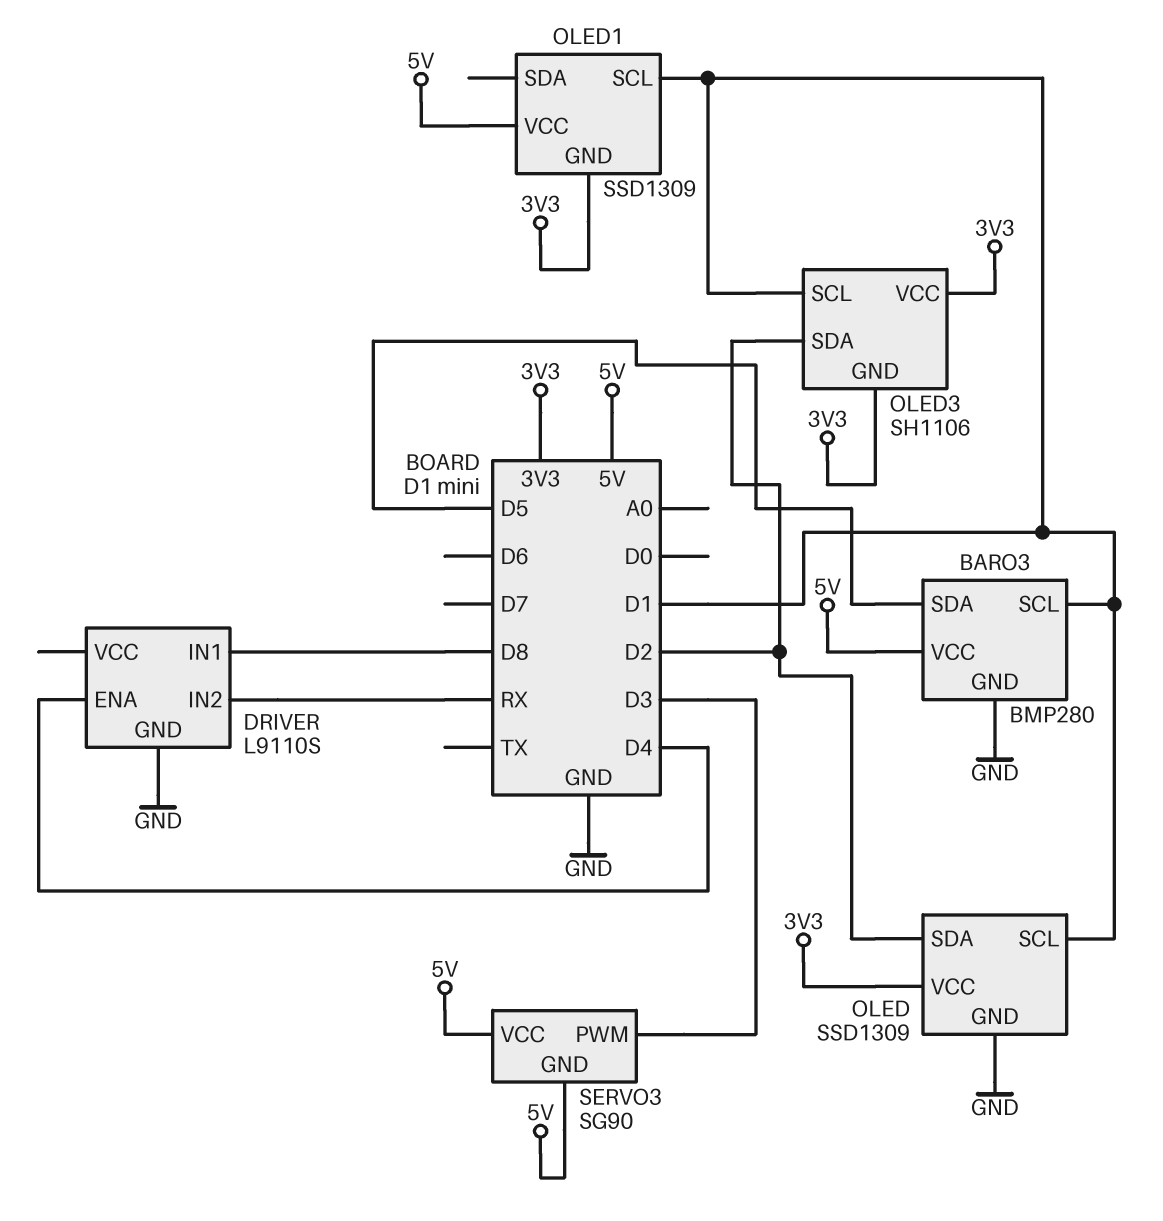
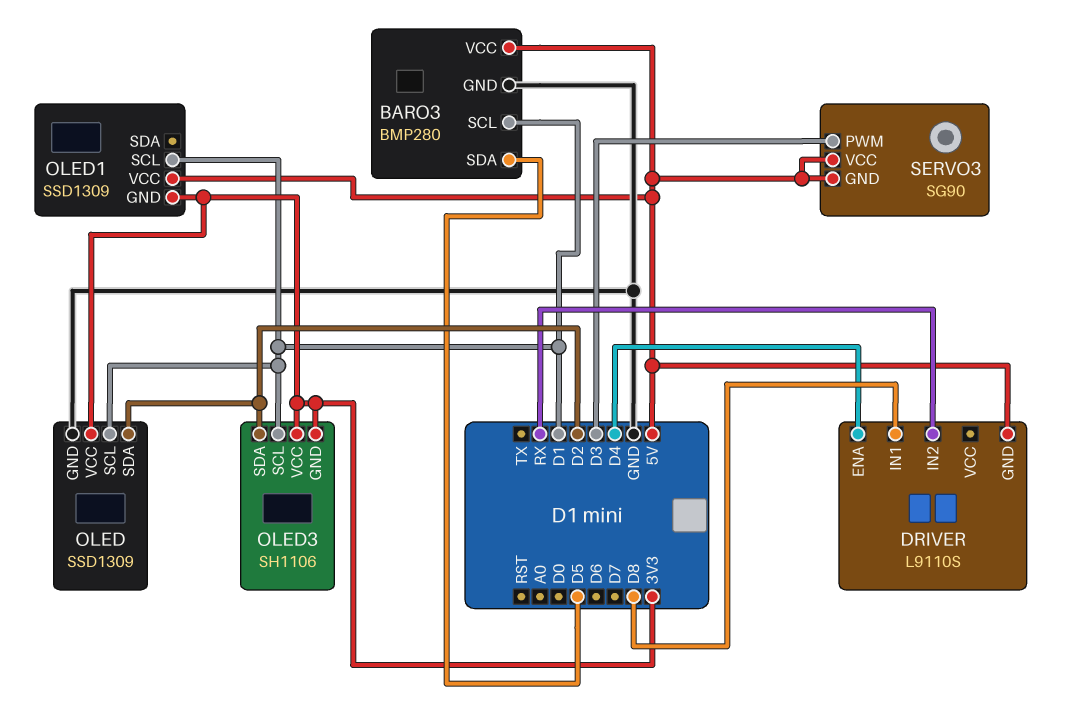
DRIVER pin GND: GND -> 5V

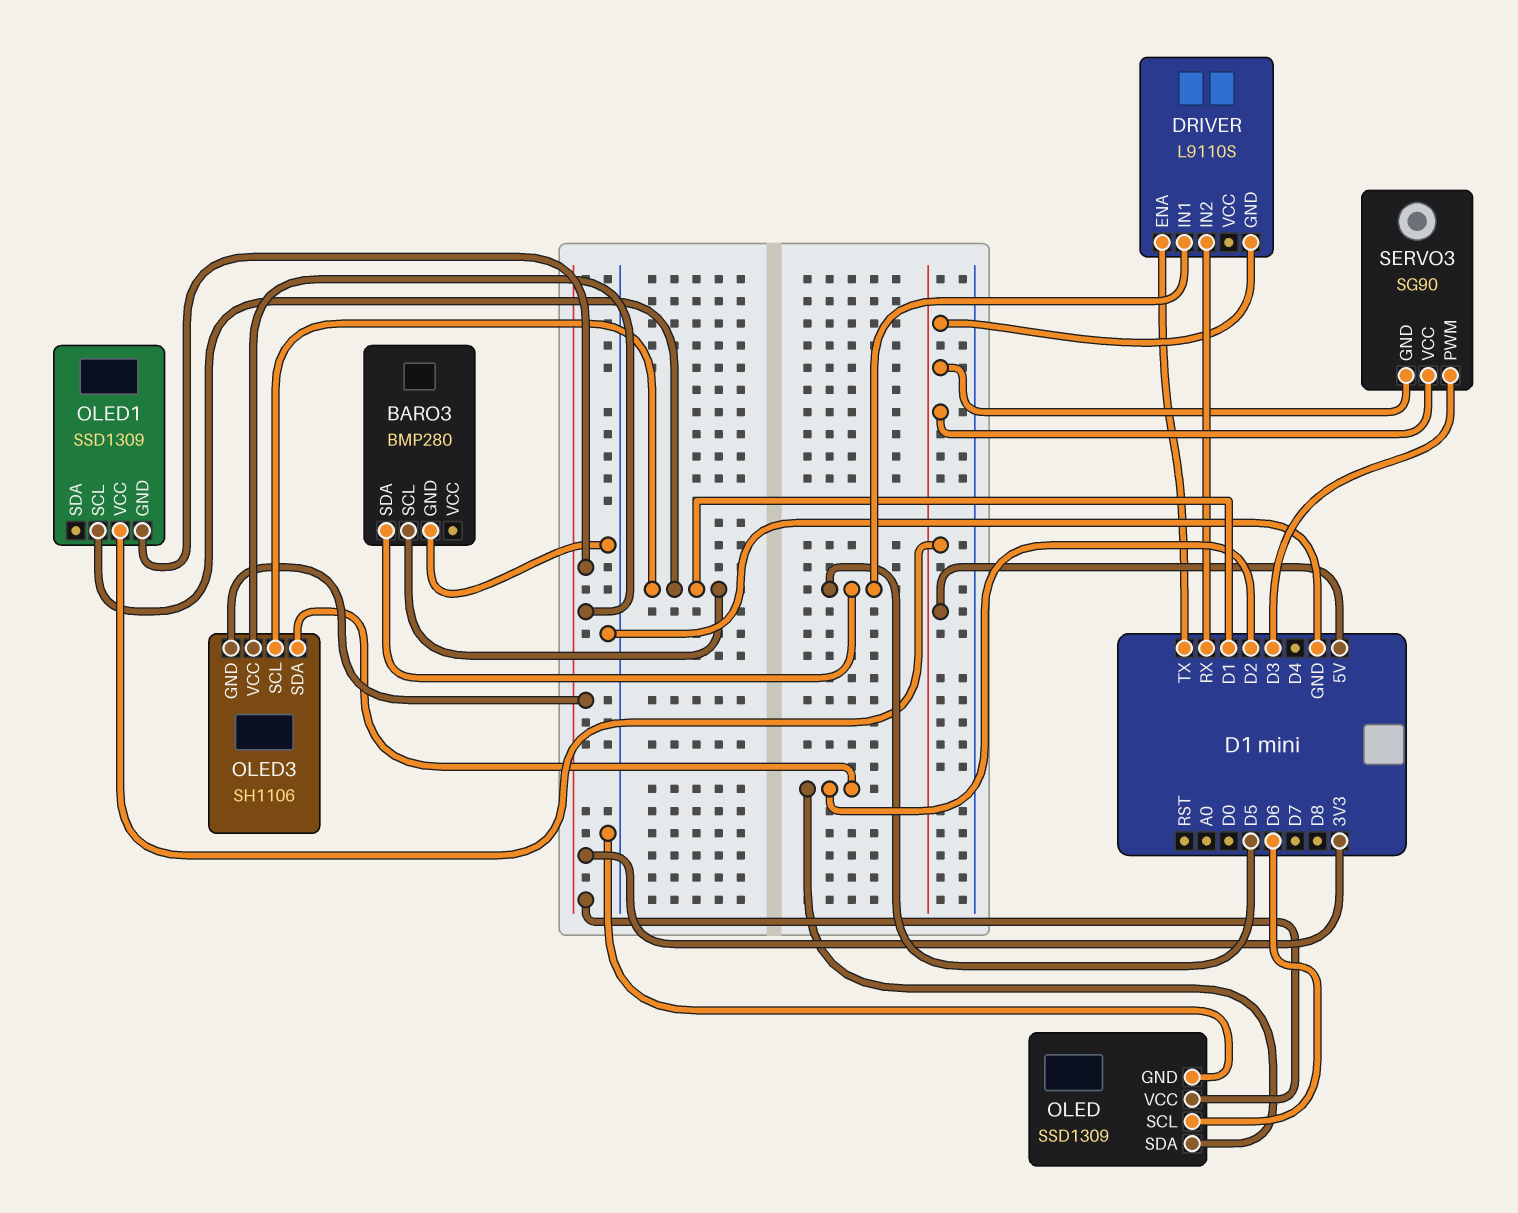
BARO3 pin VCC: 5V -> none
DRIVER pin ENA: D4 -> TX
DRIVER pin IN1: D8 -> D5
OLED pin SCL: D1 -> D6

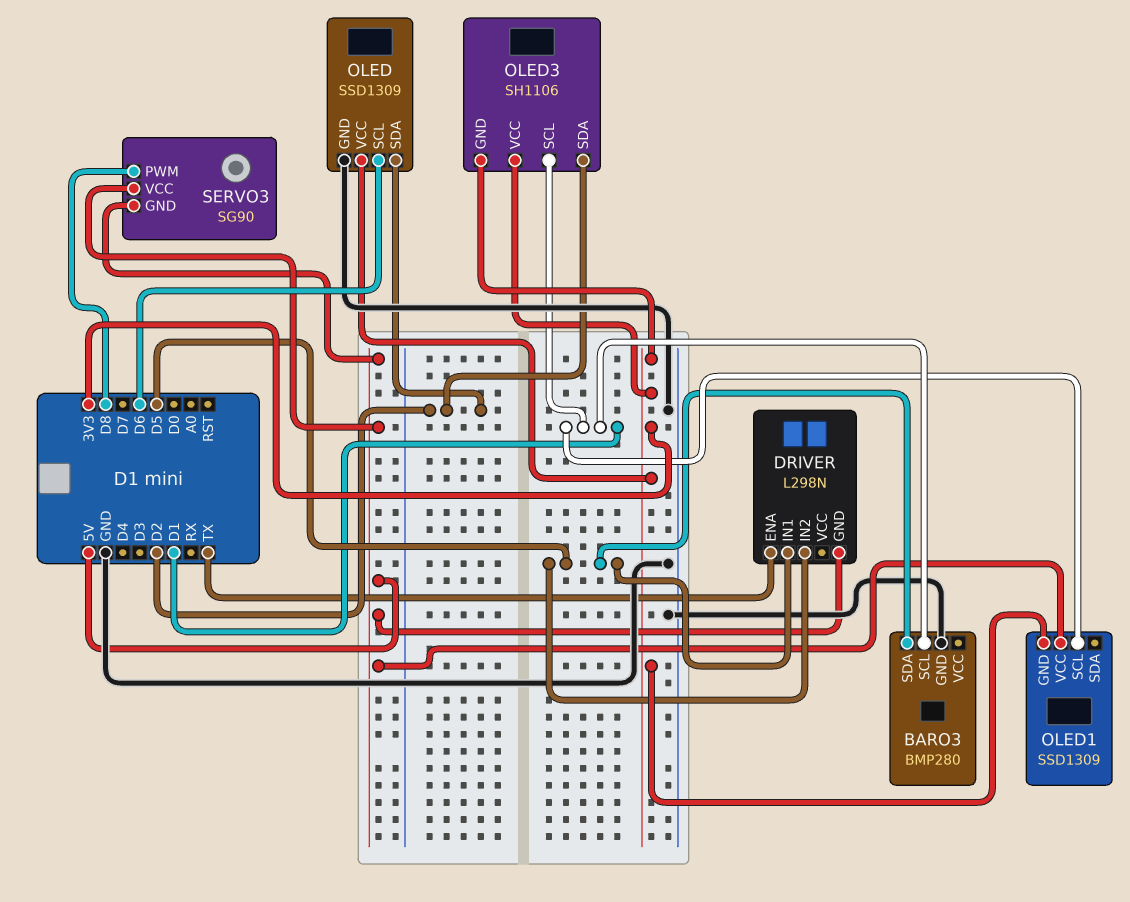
DRIVER: L9110S -> L298N
DRIVER pin IN2: RX -> D5
SERVO3 pin PWM: D3 -> D8

